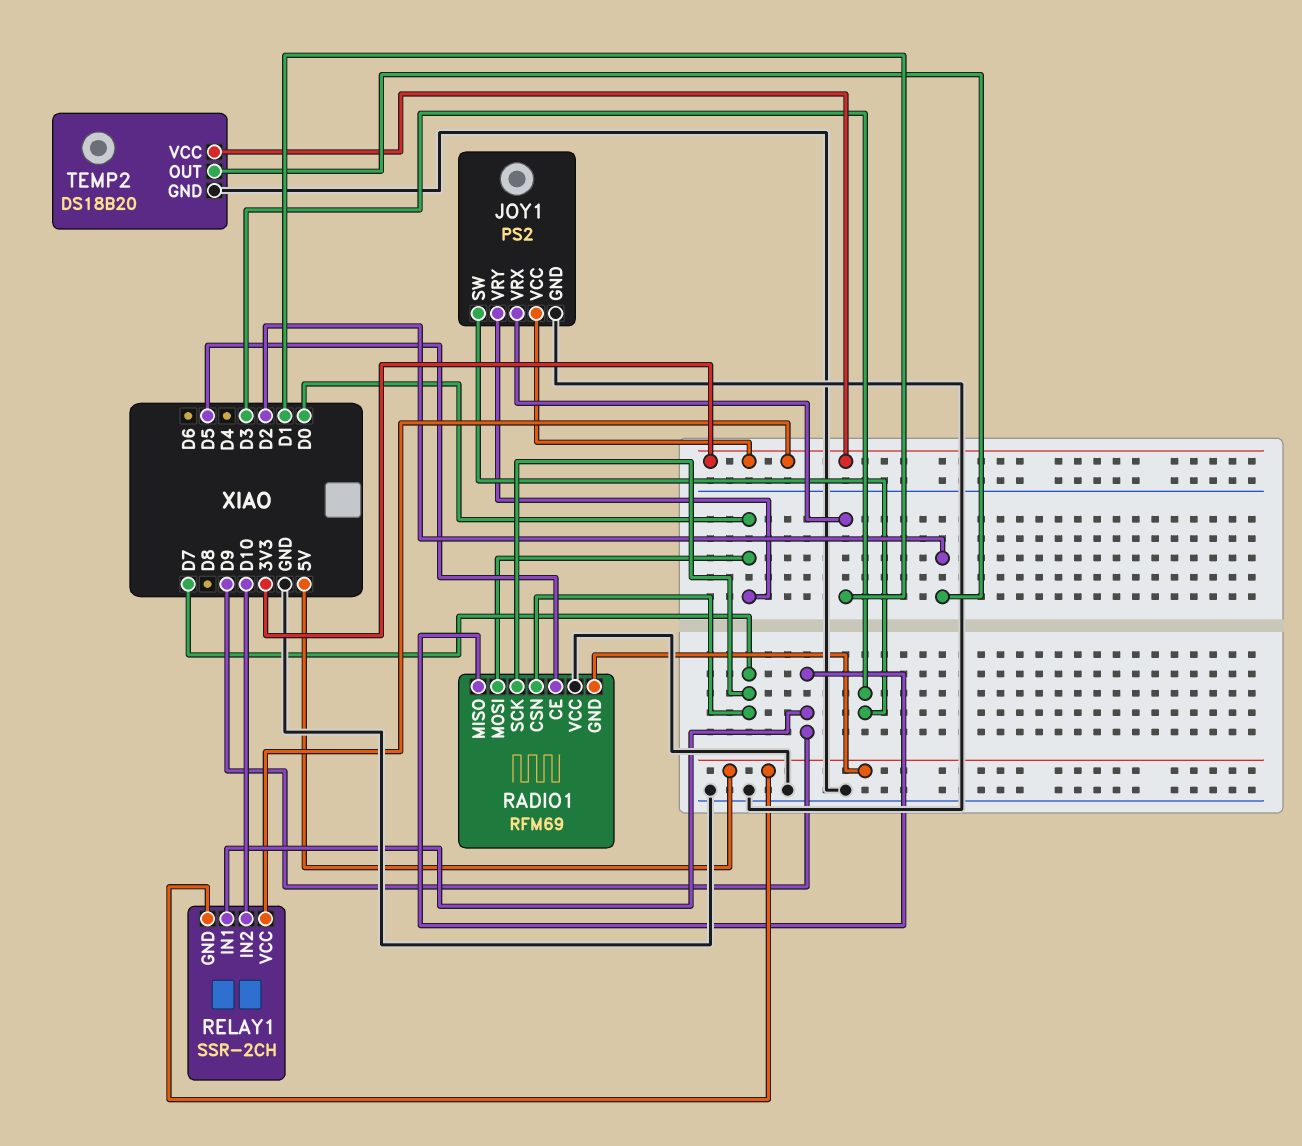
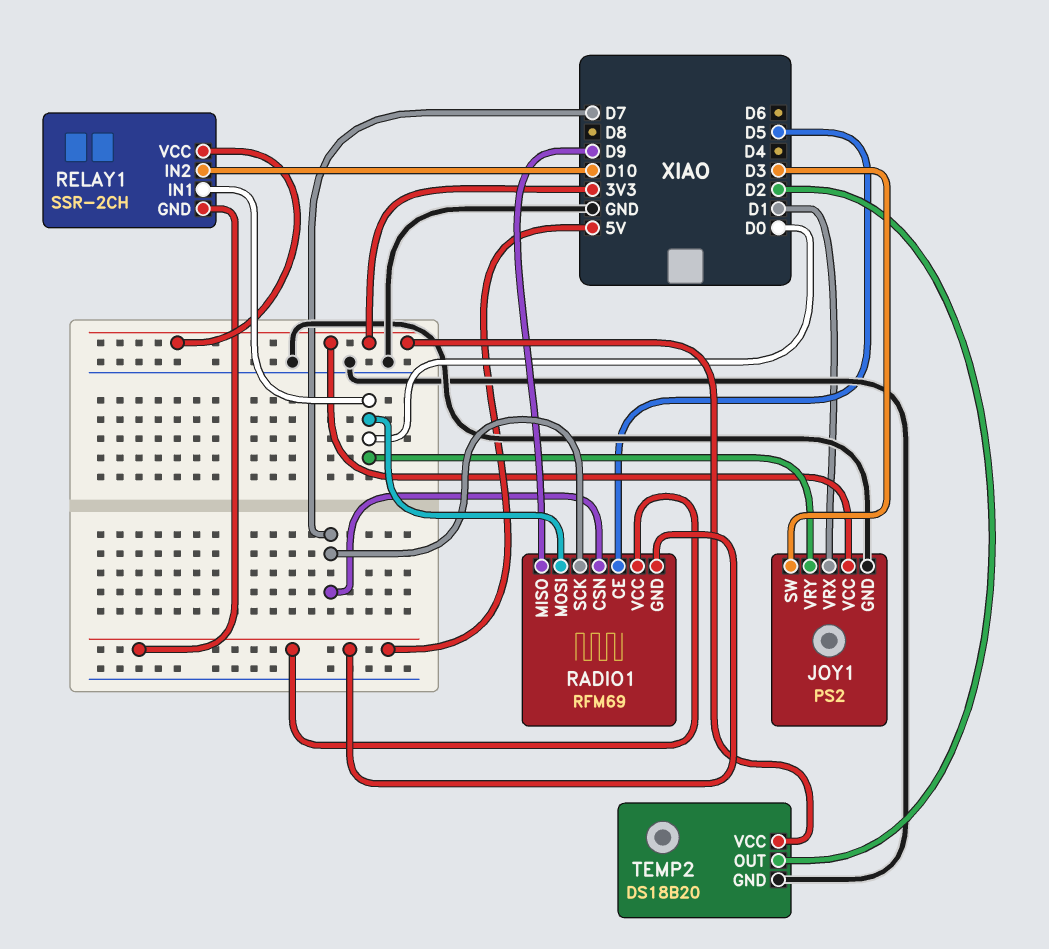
RADIO1 pin VCC: GND -> 5V
RELAY1 pin IN1: D9 -> D0

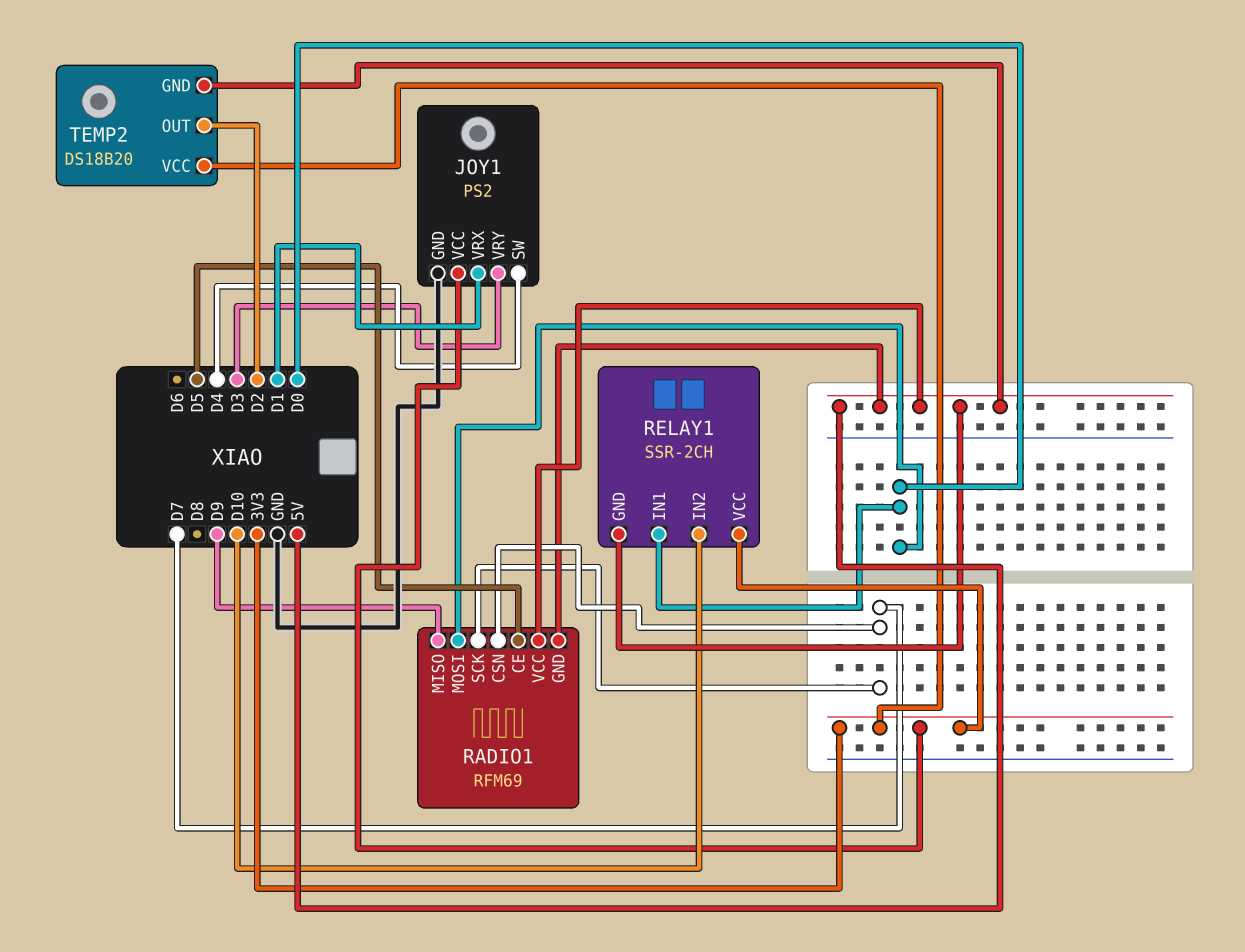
JOY1 pin SW: D3 -> D4
JOY1 pin VRY: D0 -> D3
TEMP2 pin GND: GND -> 5V

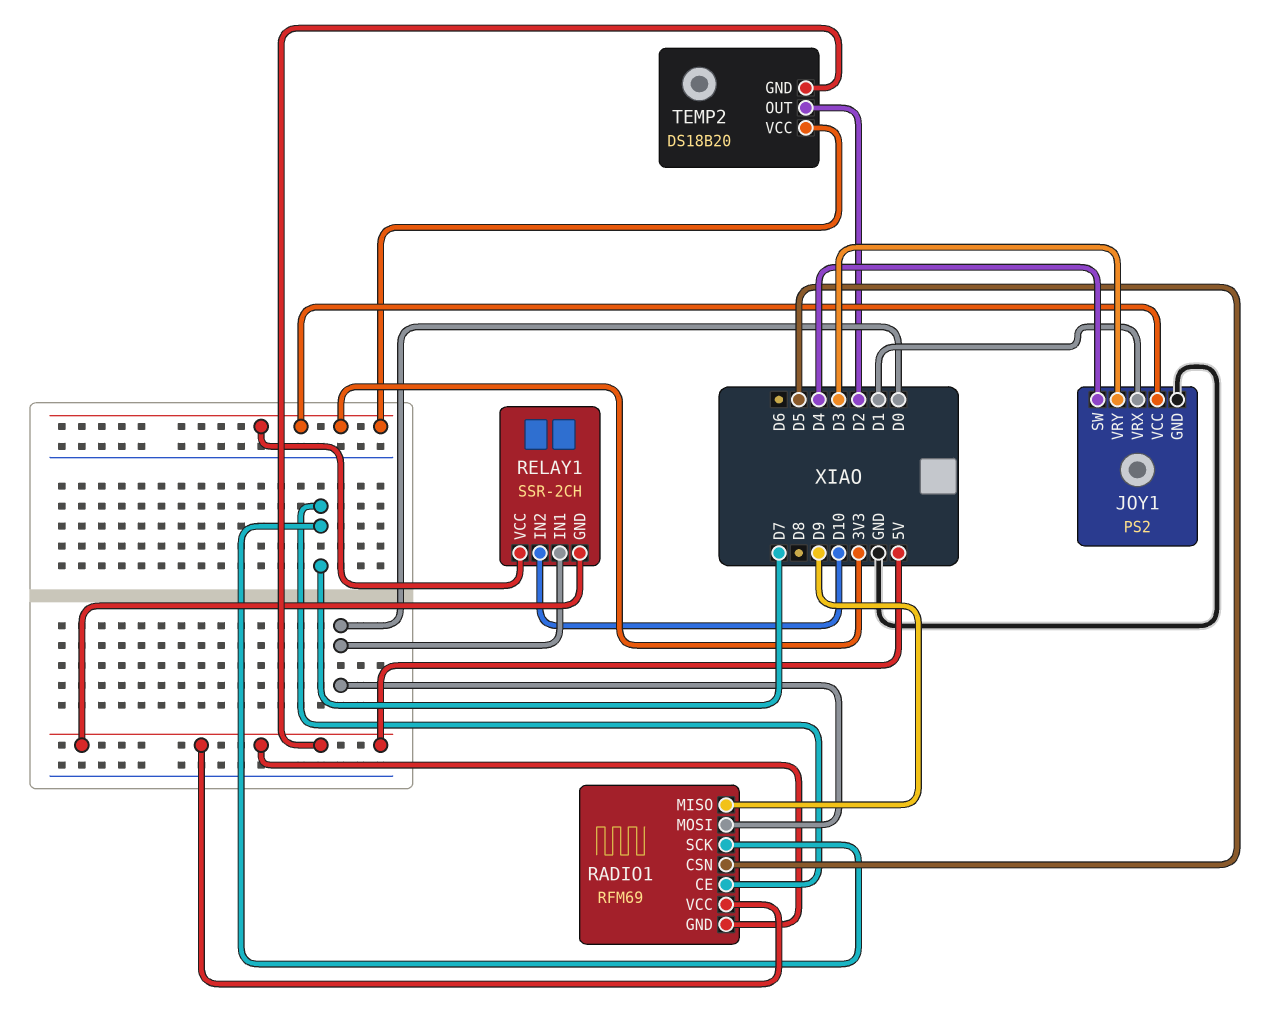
RADIO1 pin CE: D5 -> D7
RADIO1 pin CSN: D7 -> D5

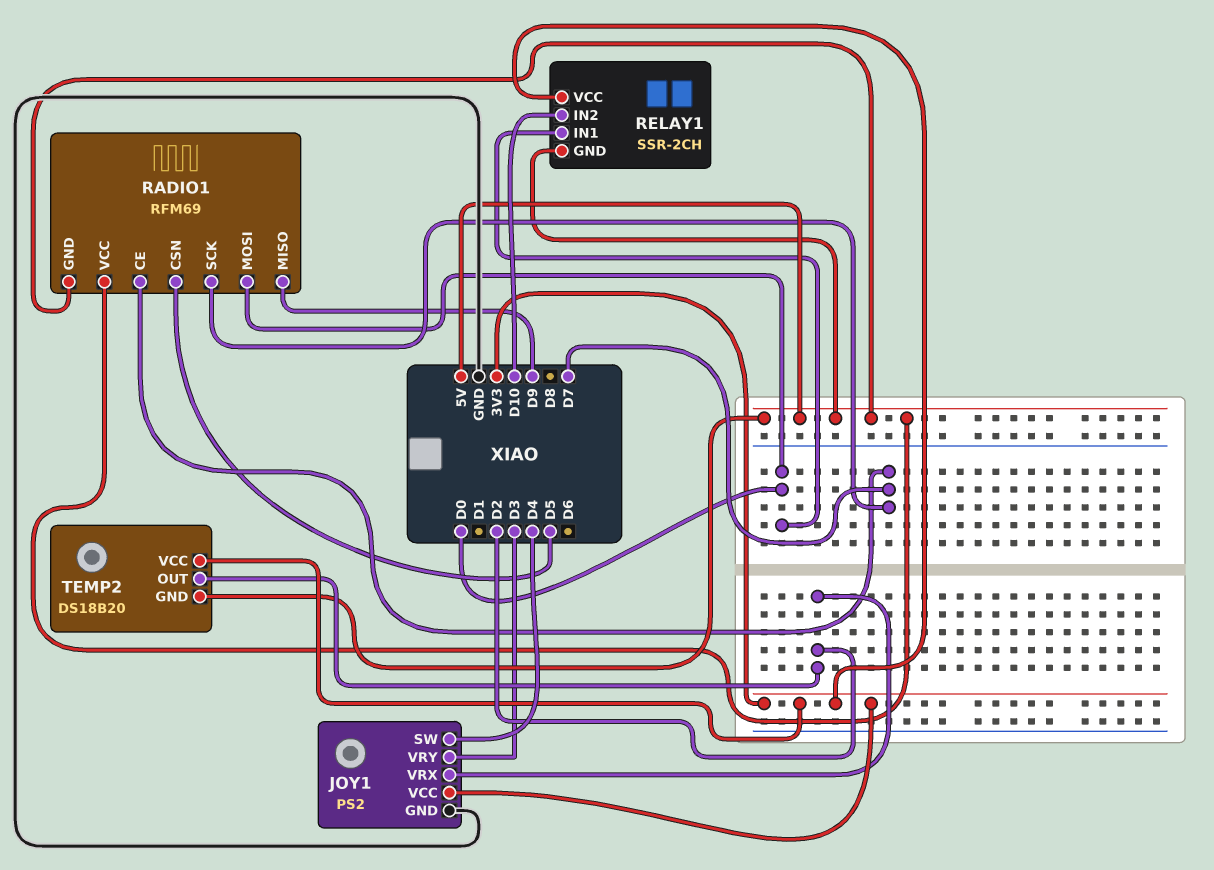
JOY1 pin VRX: D1 -> D2

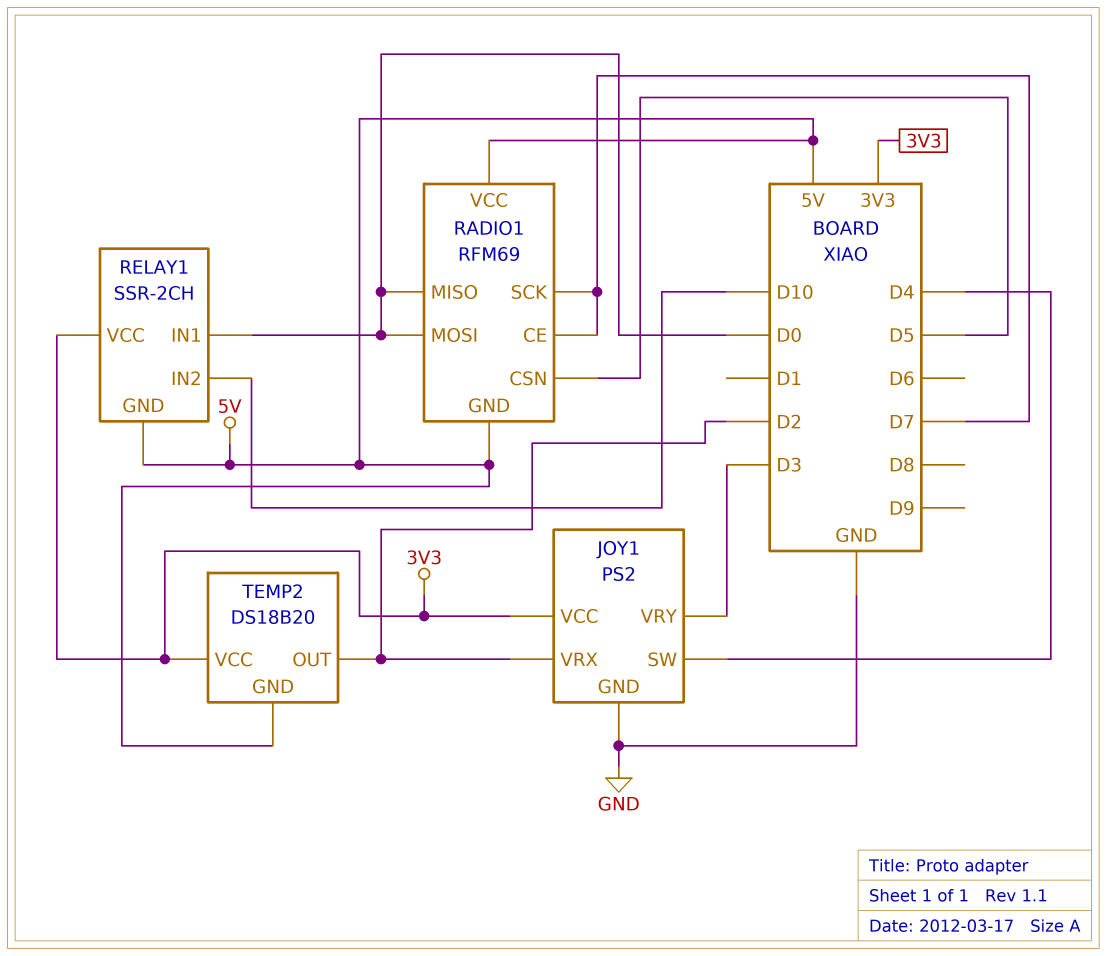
RADIO1 pin MISO: D9 -> D0

